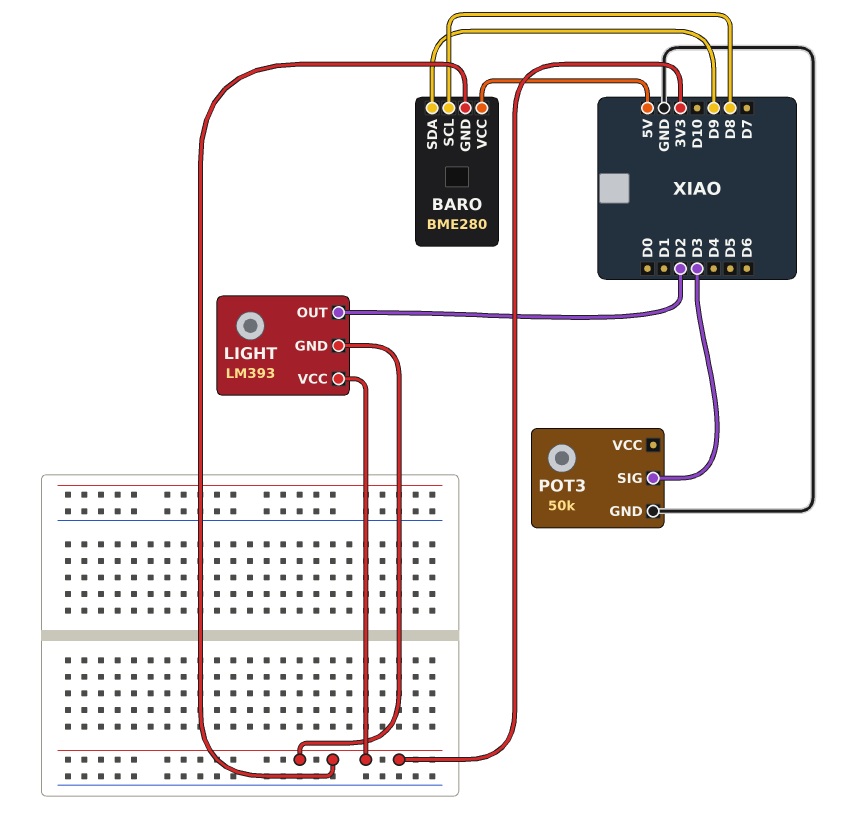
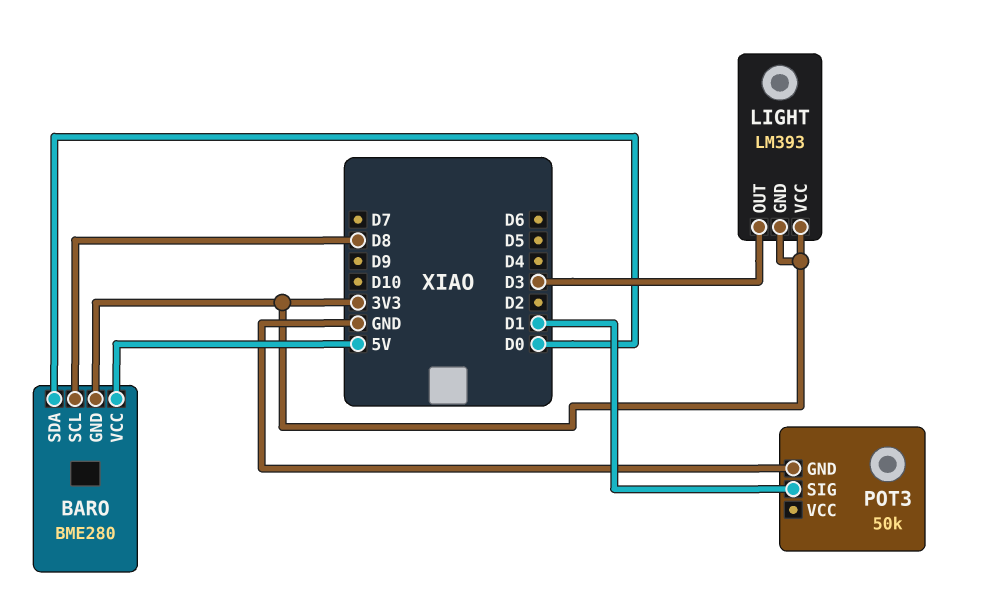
BARO pin SDA: D9 -> D0
LIGHT pin OUT: D2 -> D3
POT3 pin SIG: D3 -> D1

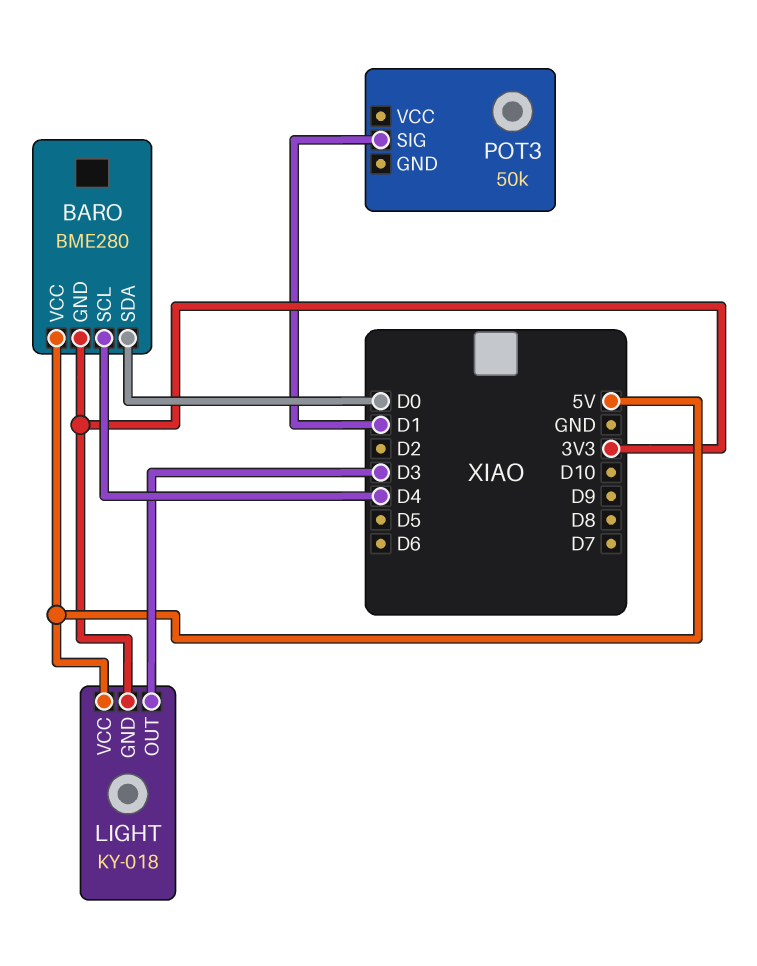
BARO pin SCL: D8 -> D4
LIGHT: LM393 -> KY-018
LIGHT pin VCC: 3V3 -> 5V
POT3 pin GND: GND -> none

